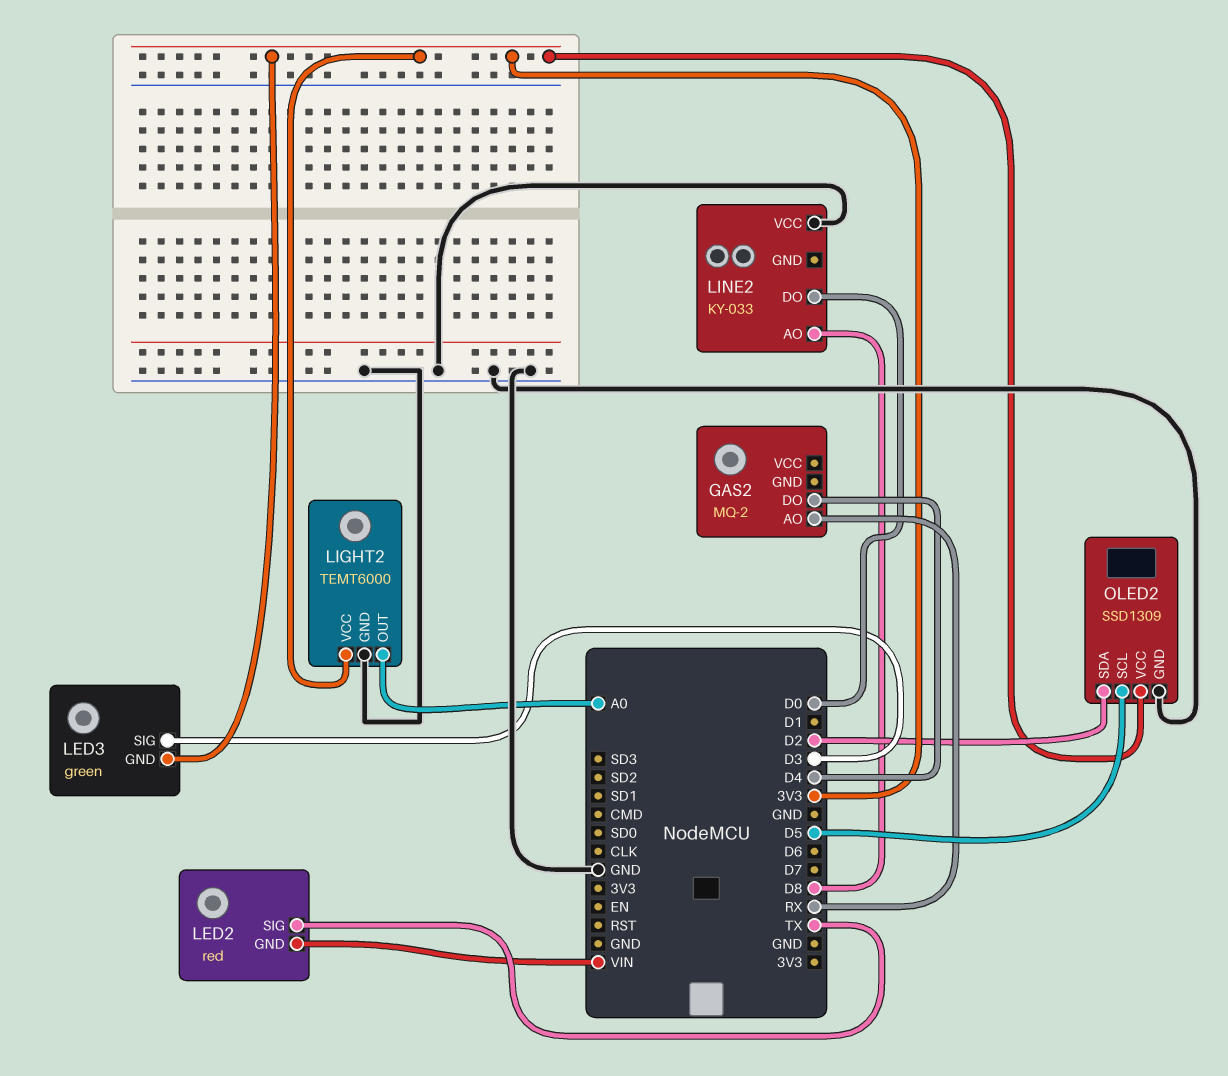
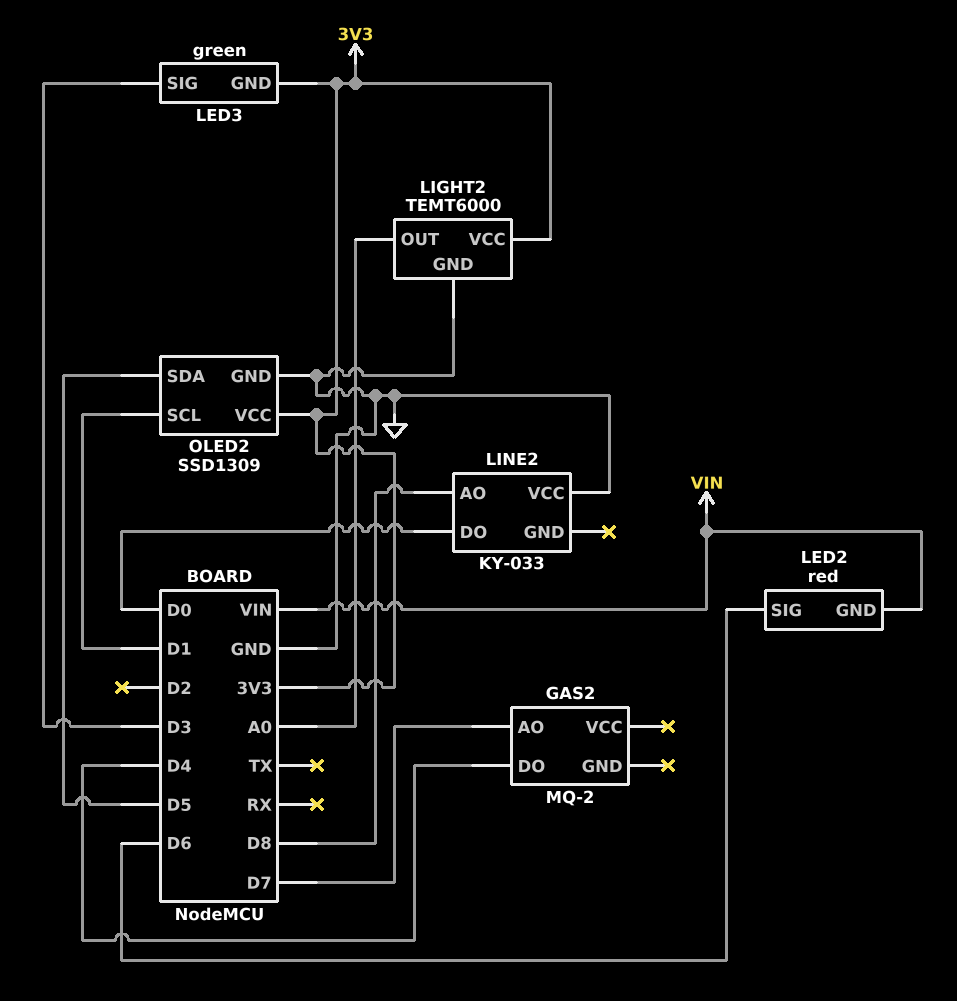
GAS2 pin AO: RX -> D7
LED2 pin SIG: TX -> D6
OLED2 pin SCL: D5 -> D1
OLED2 pin SDA: D2 -> D5

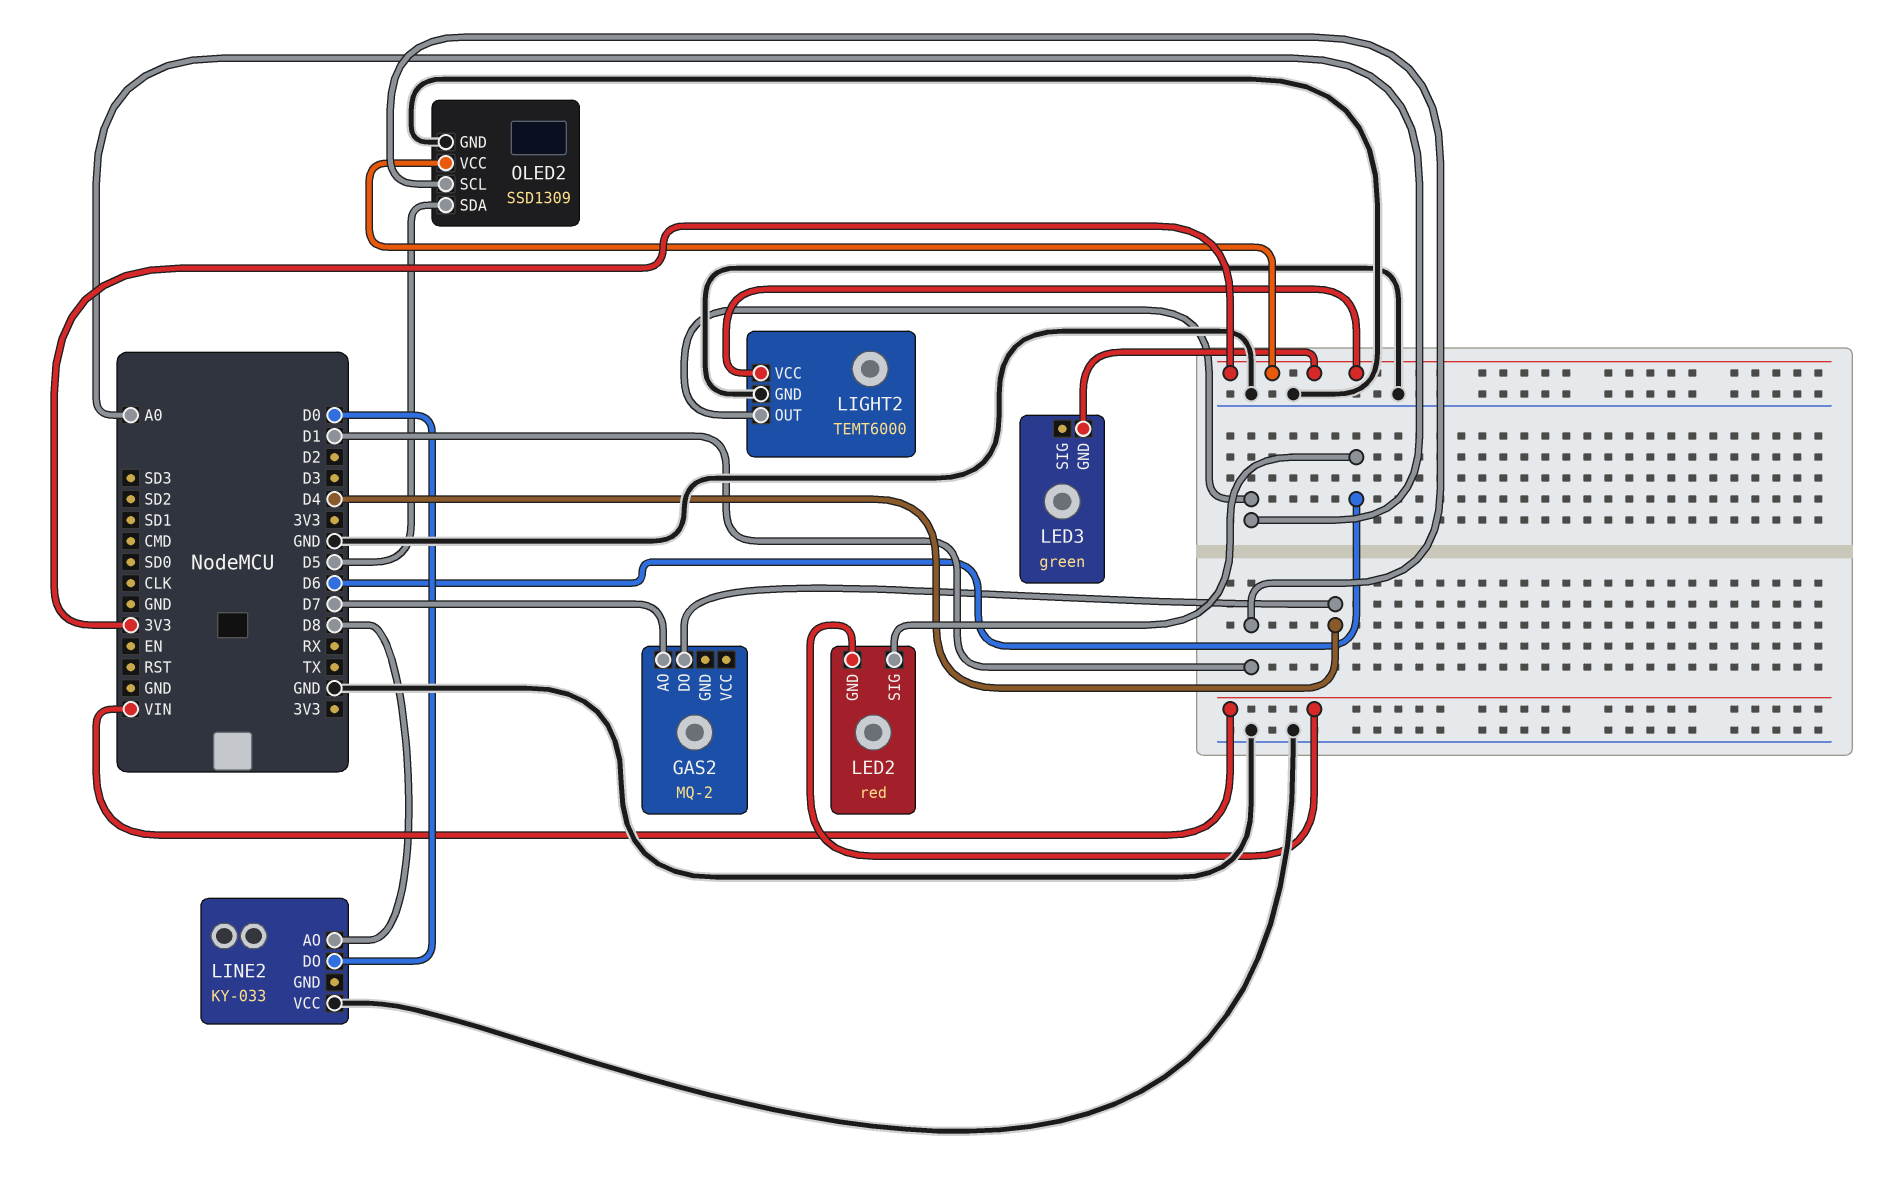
LED3 pin SIG: D3 -> none

